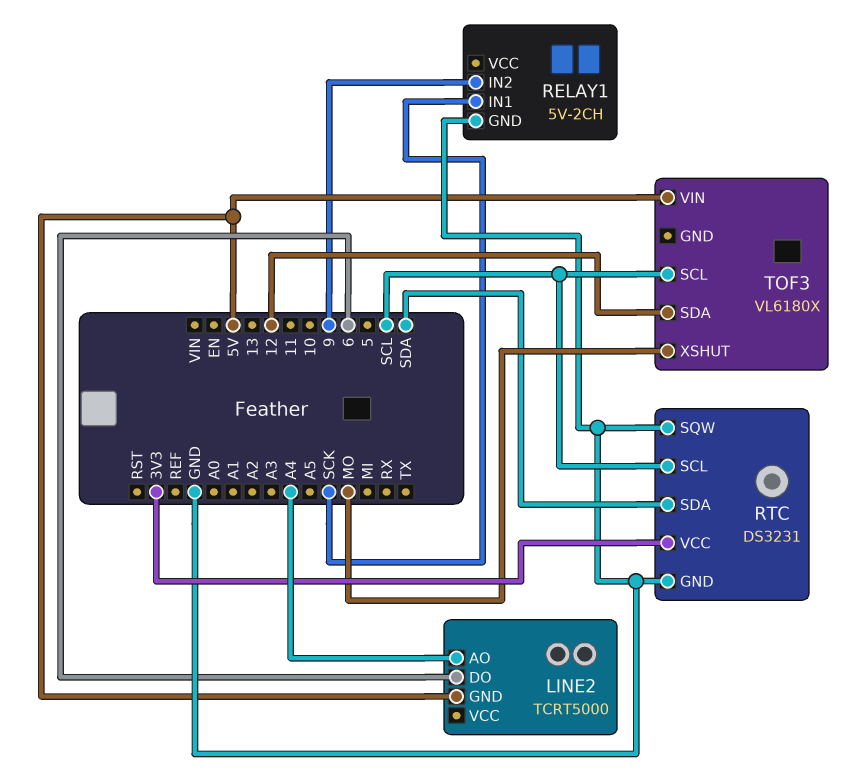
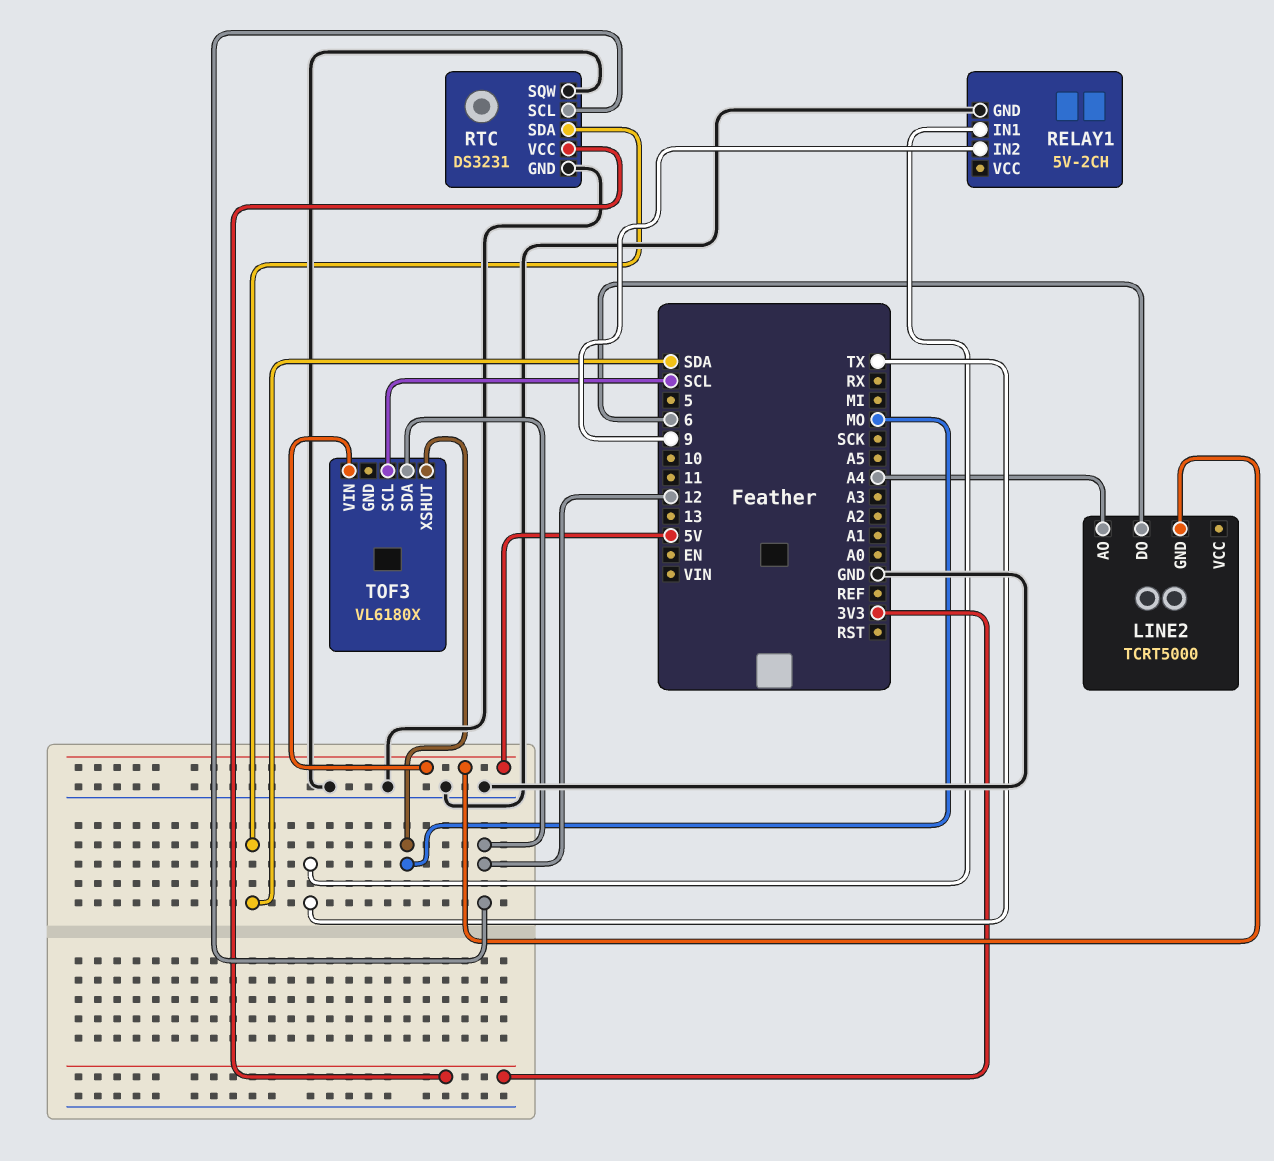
RELAY1 pin IN1: SCK -> TX
RTC pin SCL: SCL -> 12

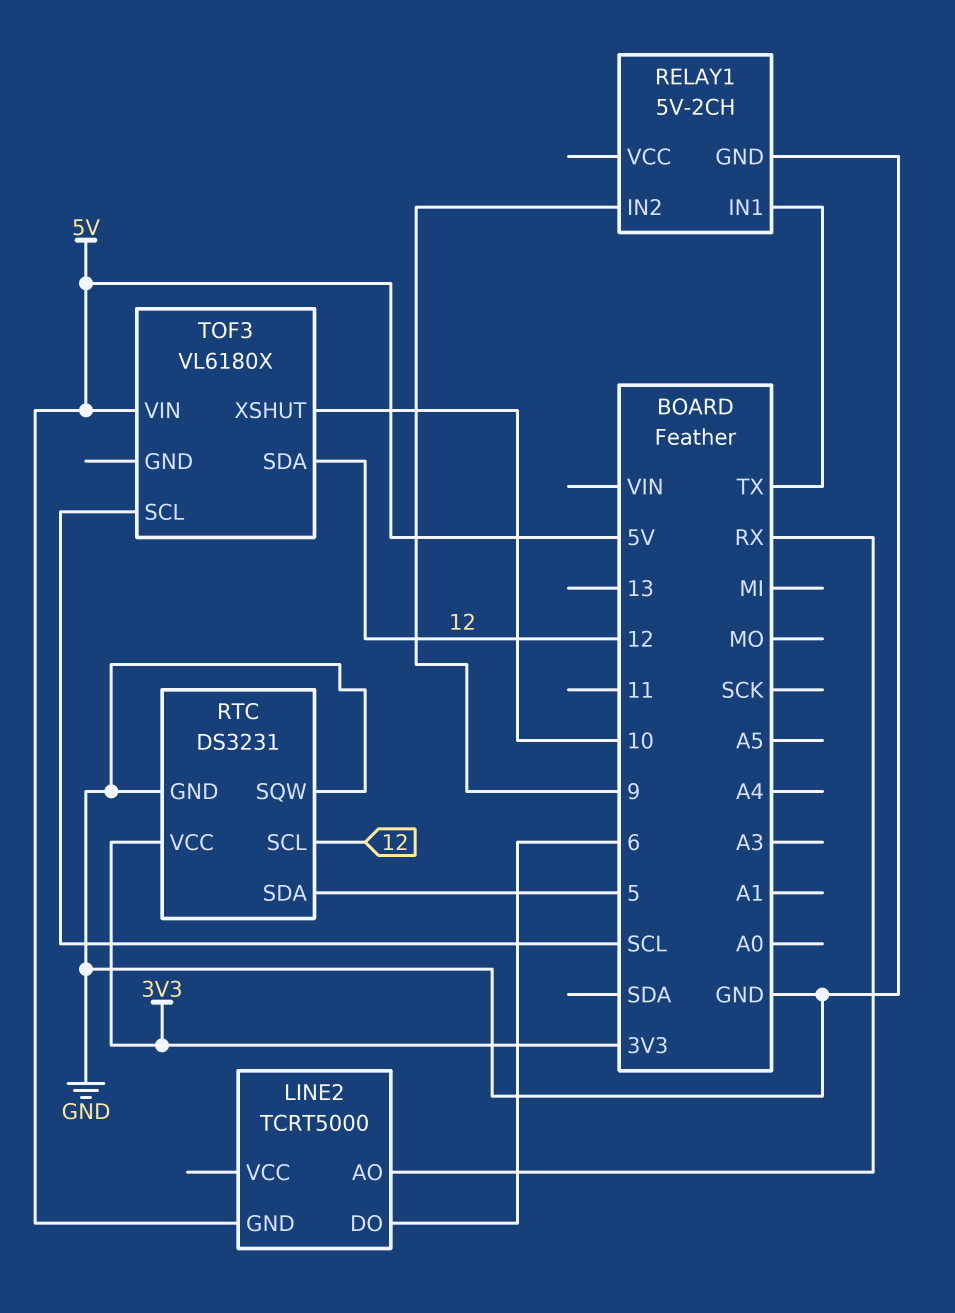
LINE2 pin AO: A4 -> RX
RTC pin SDA: SDA -> 5
TOF3 pin XSHUT: MO -> 10

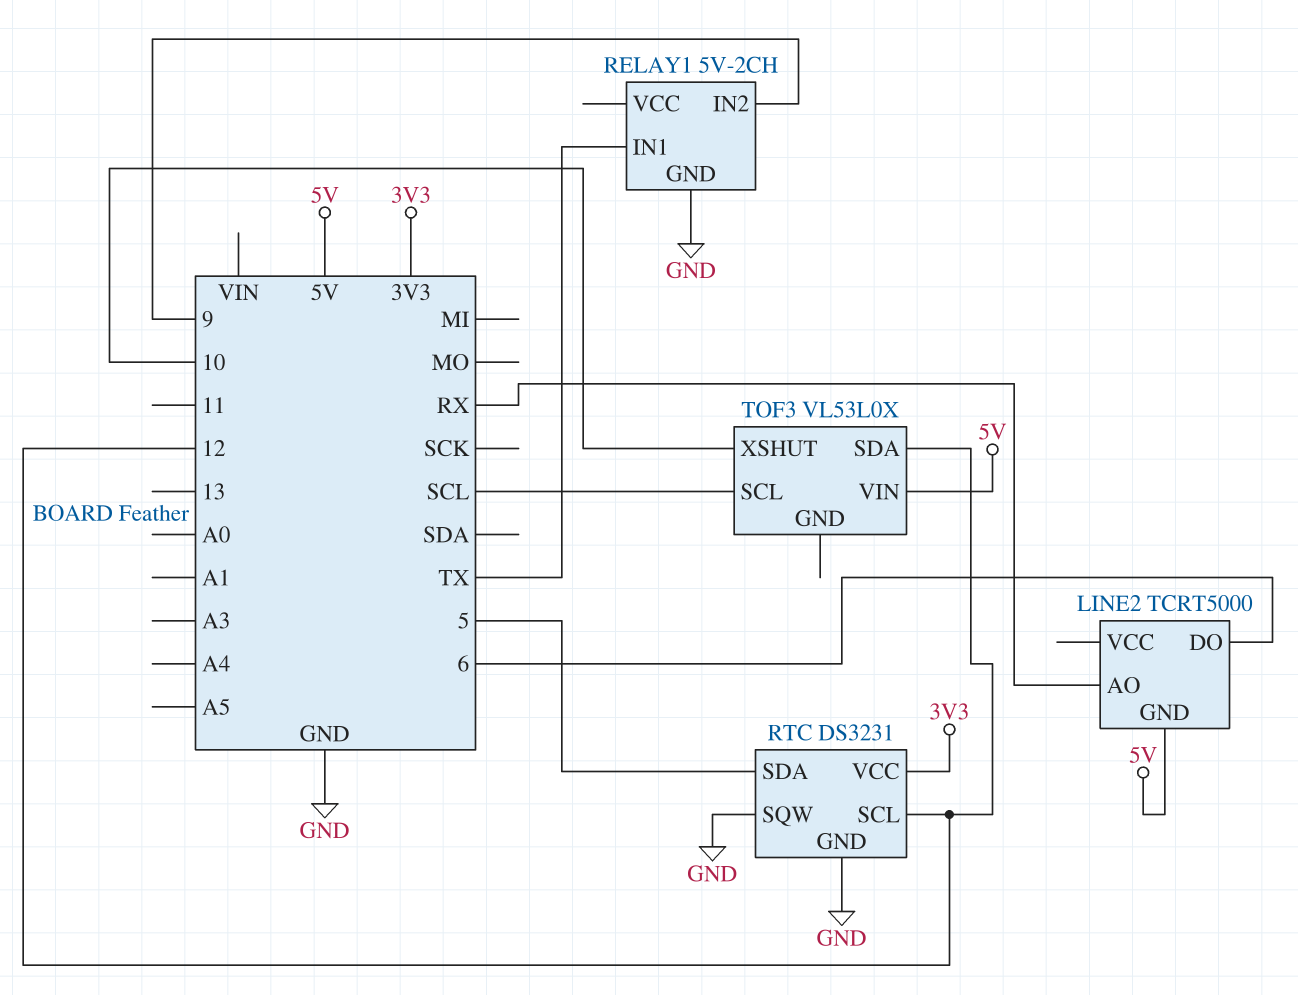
TOF3: VL6180X -> VL53L0X

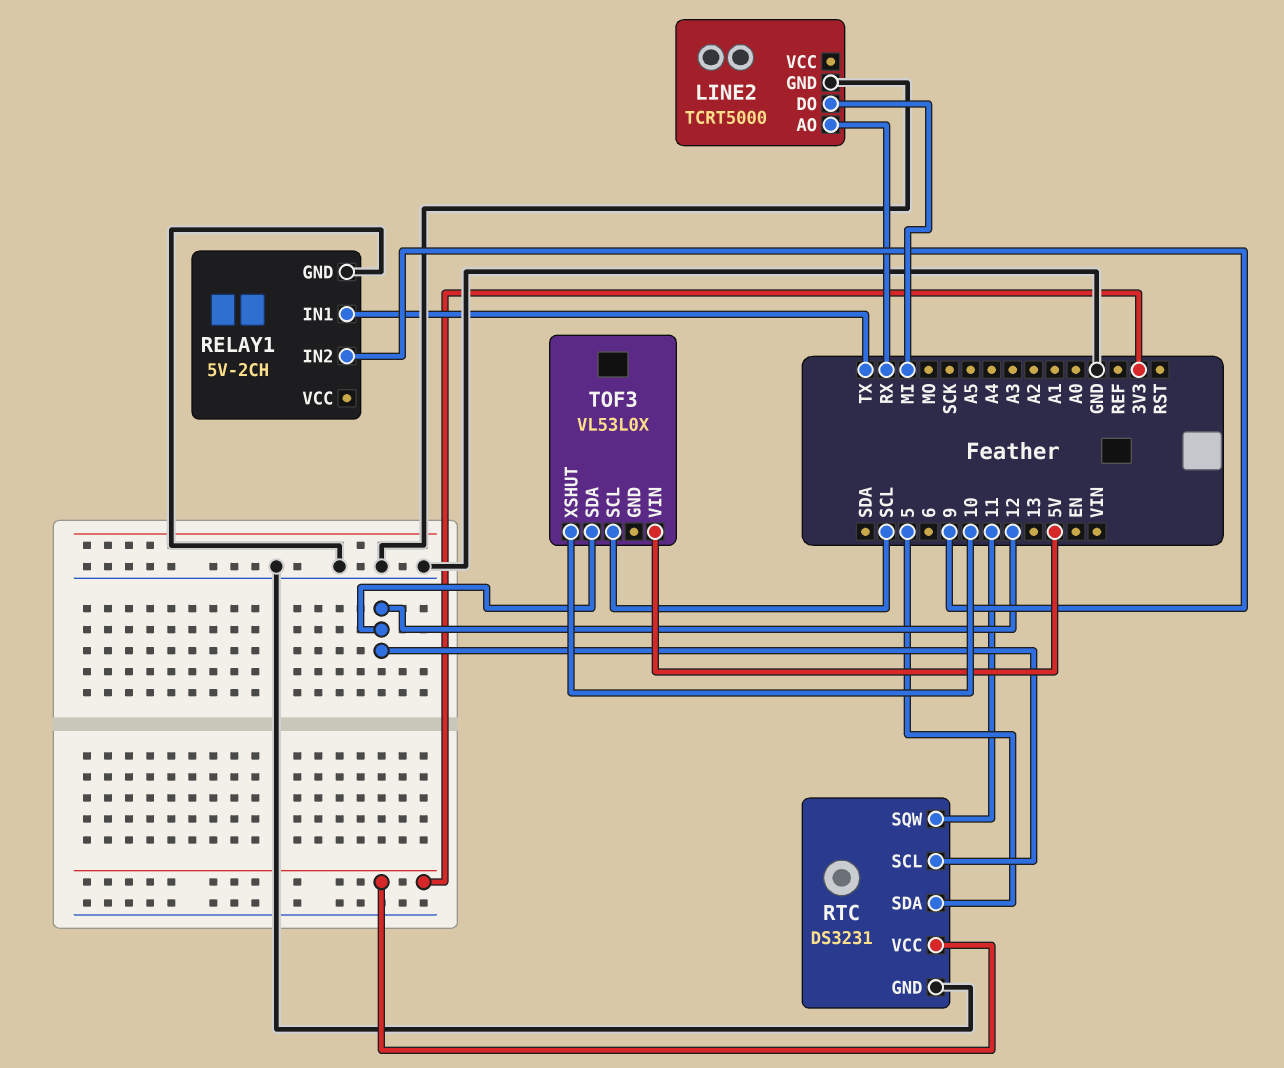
LINE2 pin DO: 6 -> MI
LINE2 pin GND: 5V -> GND
RTC pin SQW: GND -> 11

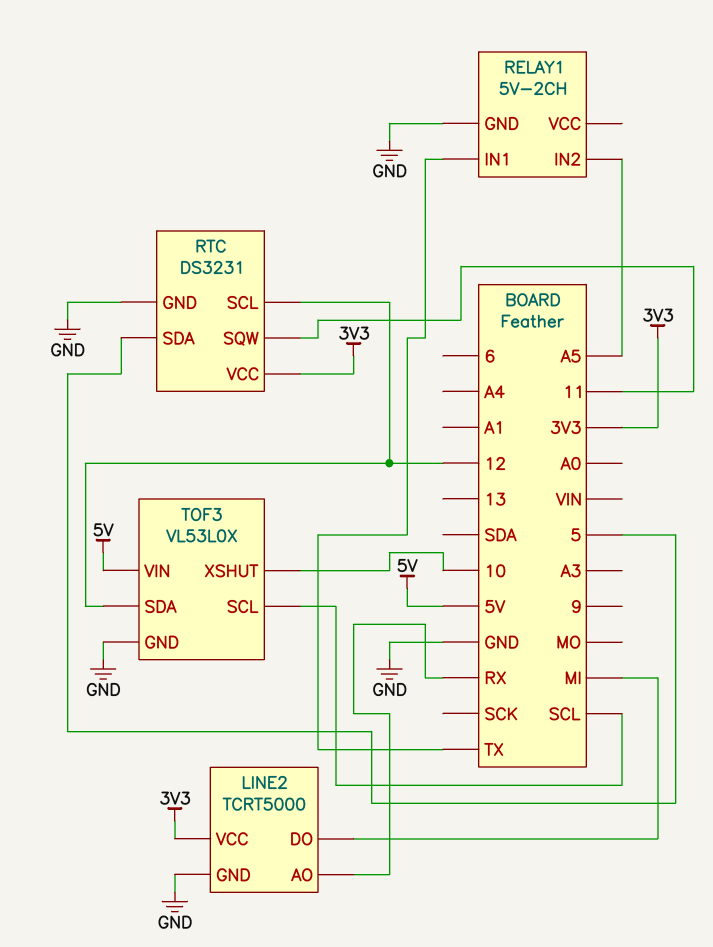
LINE2 pin VCC: none -> 3V3
RELAY1 pin IN2: 9 -> A5
TOF3 pin GND: none -> GND

